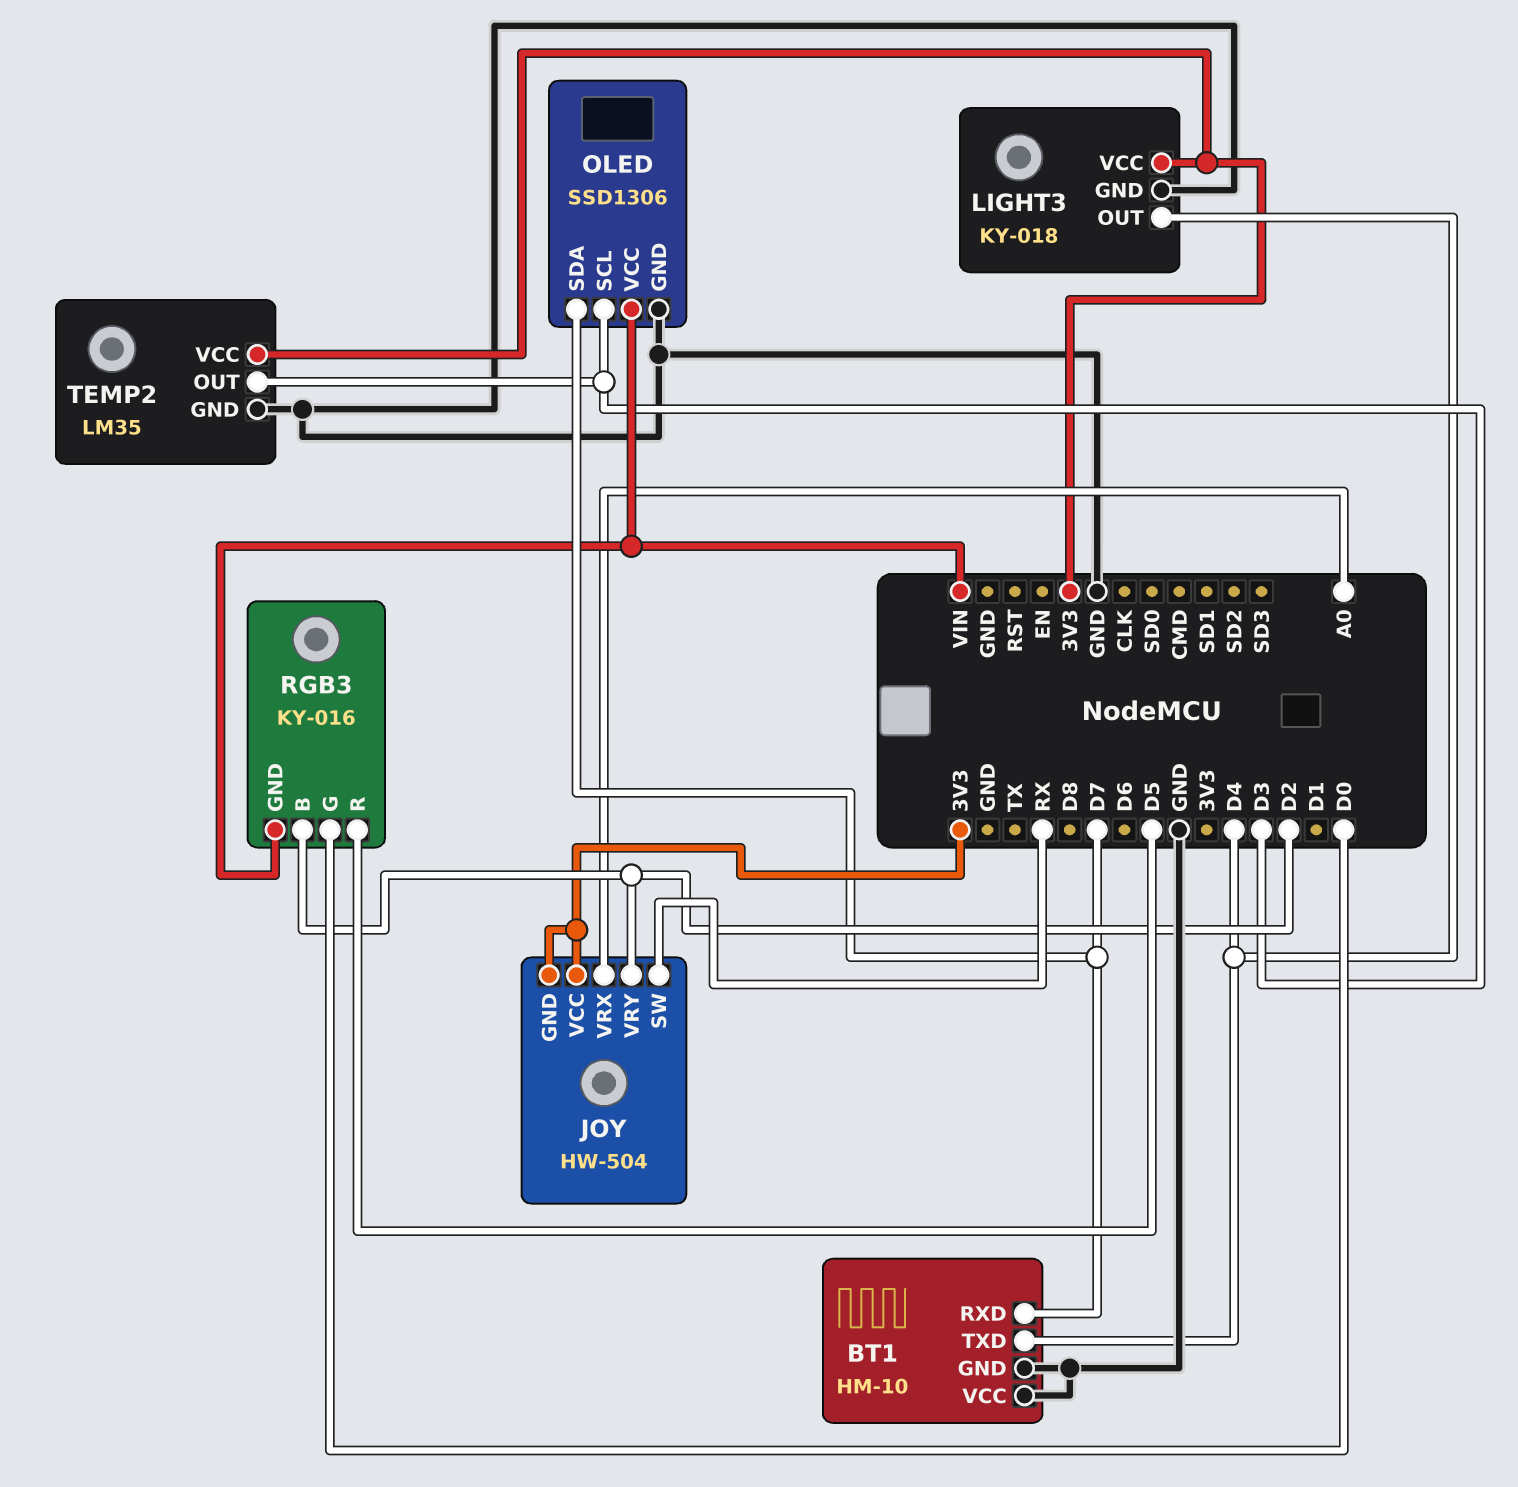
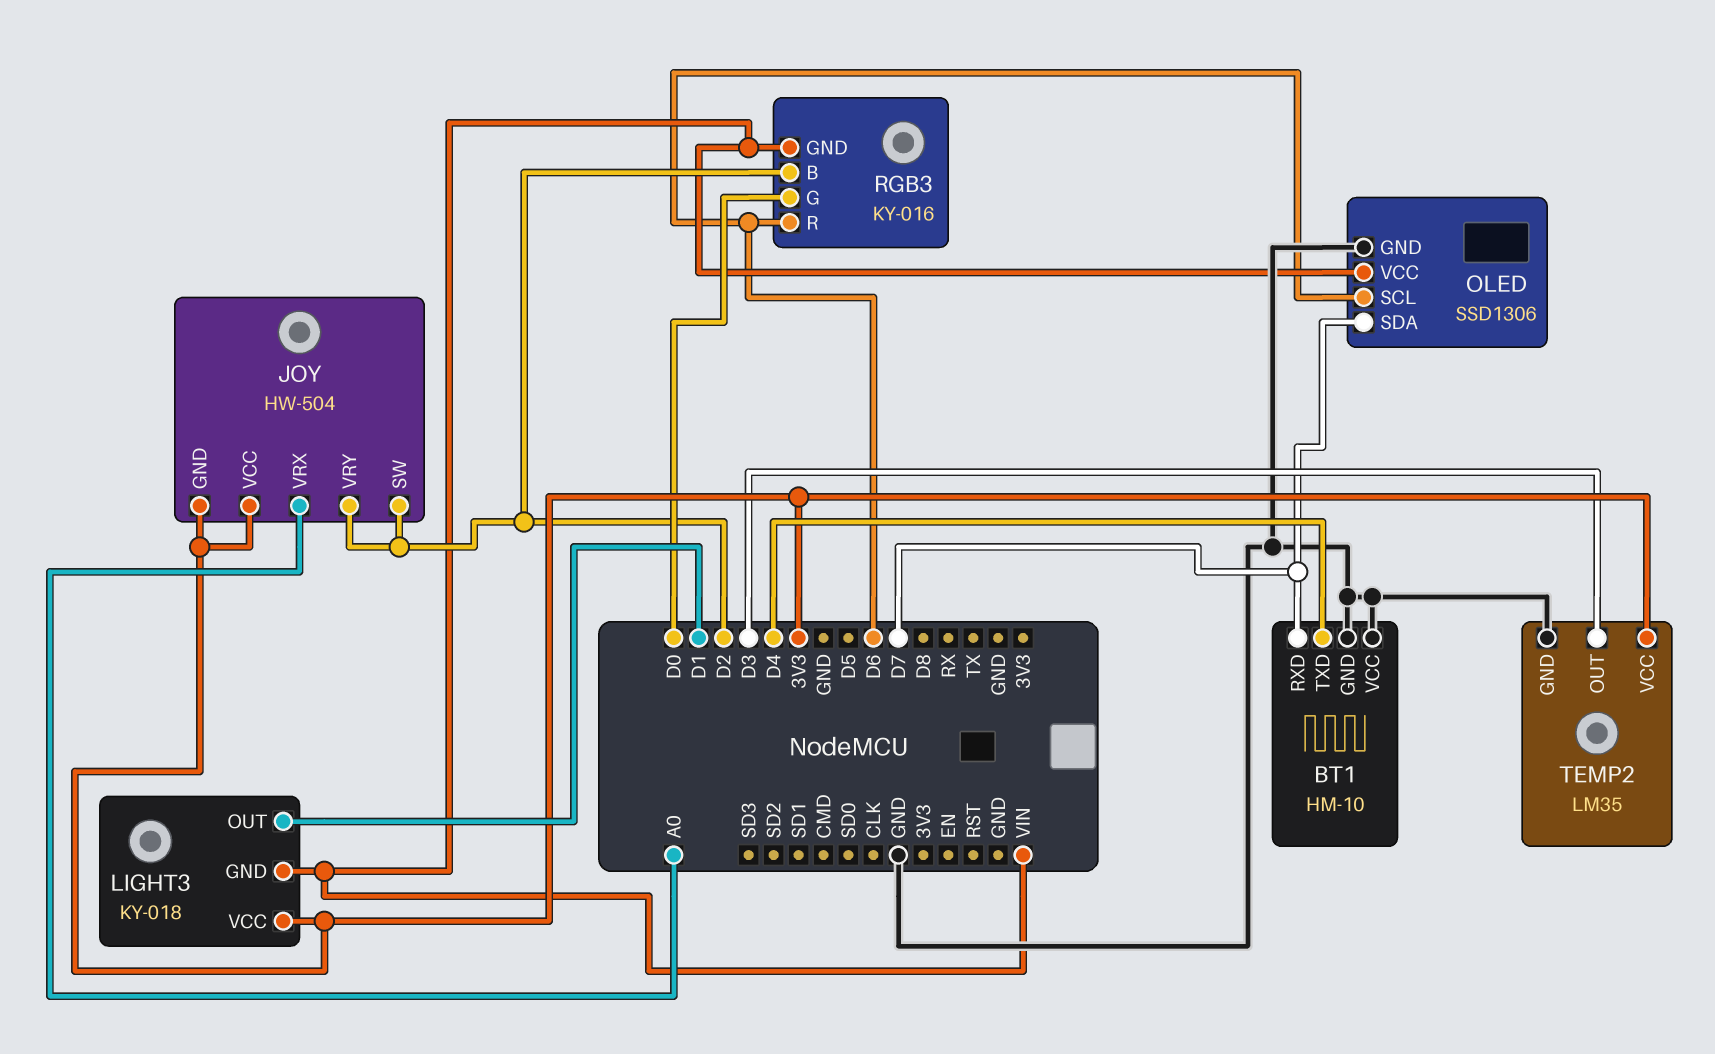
JOY pin SW: RX -> D2
LIGHT3 pin GND: GND -> VIN
LIGHT3 pin OUT: D4 -> D1
OLED pin SCL: D3 -> D6
RGB3 pin R: D5 -> D6

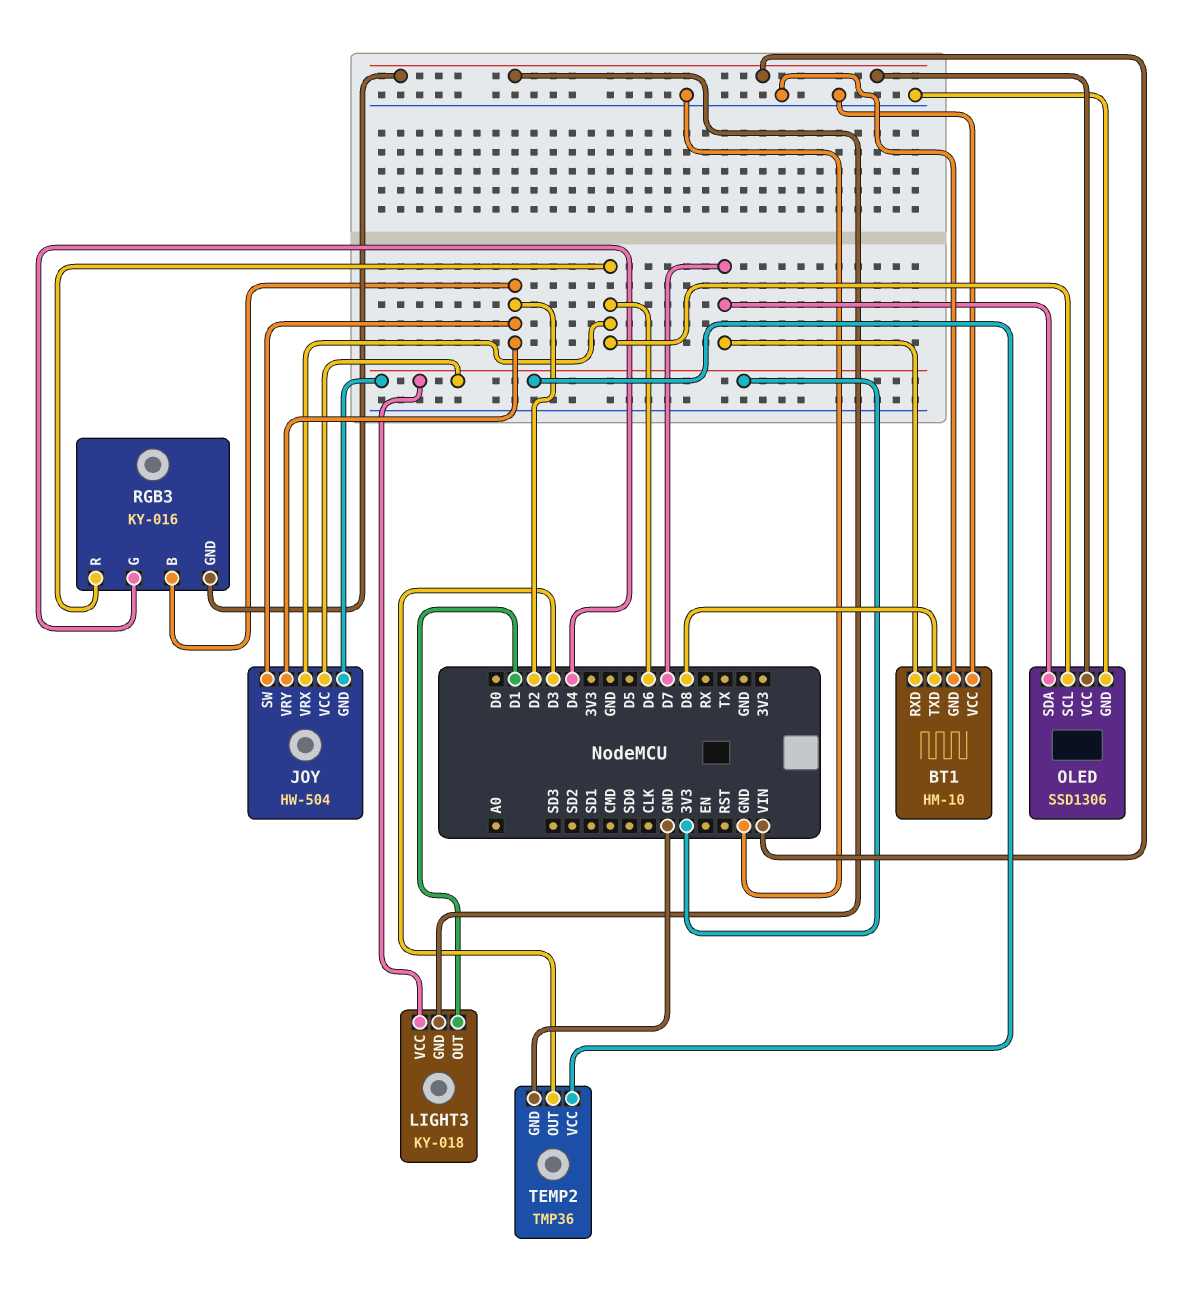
BT1 pin TXD: D4 -> D8
JOY pin VRX: A0 -> D6
RGB3 pin G: D0 -> D4
TEMP2: LM35 -> TMP36

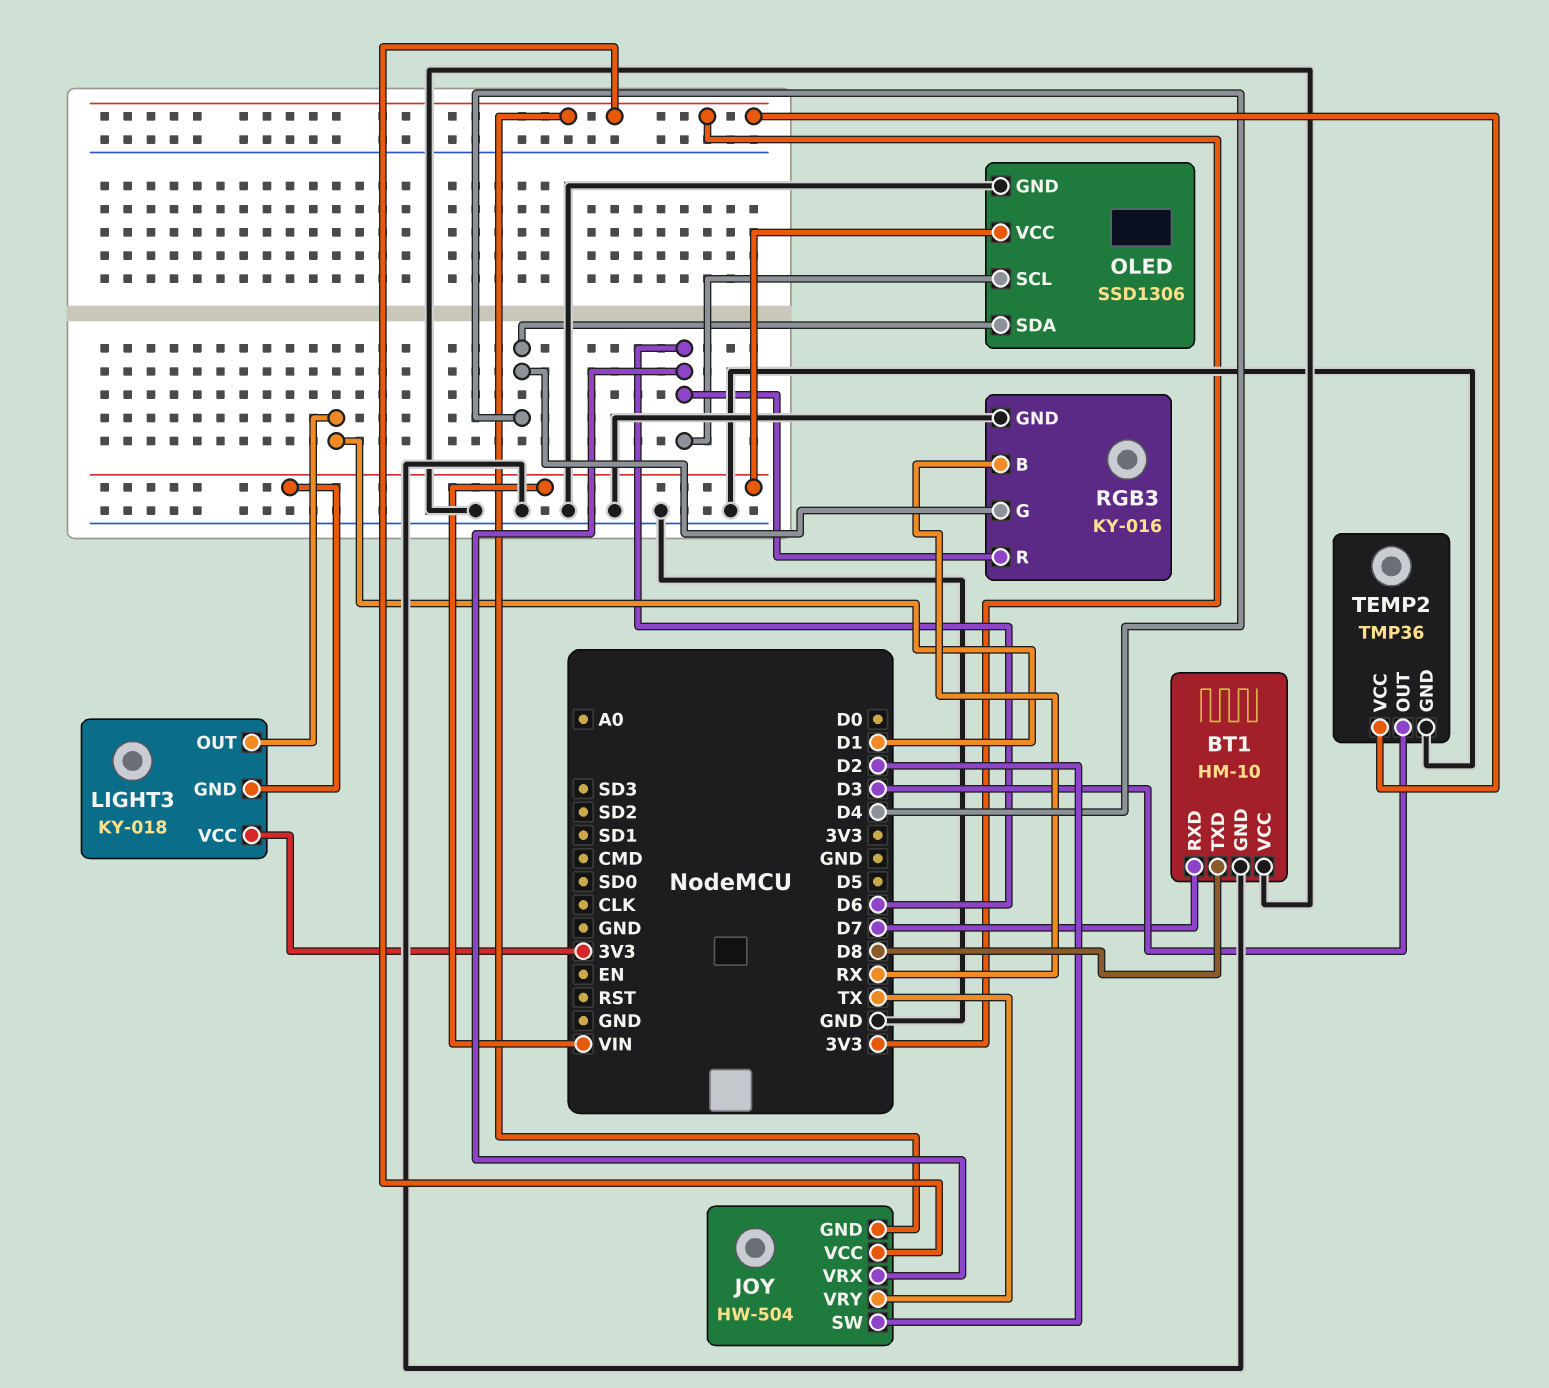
JOY pin VRY: D2 -> TX
OLED pin SDA: D7 -> D4
RGB3 pin B: D2 -> RX
RGB3 pin GND: VIN -> GND

